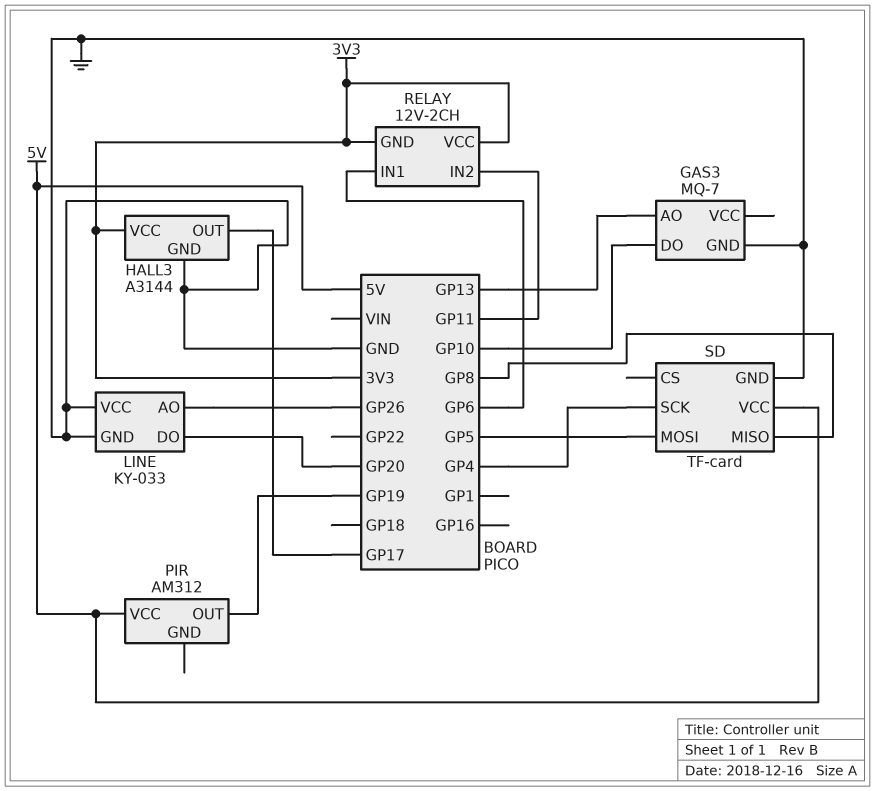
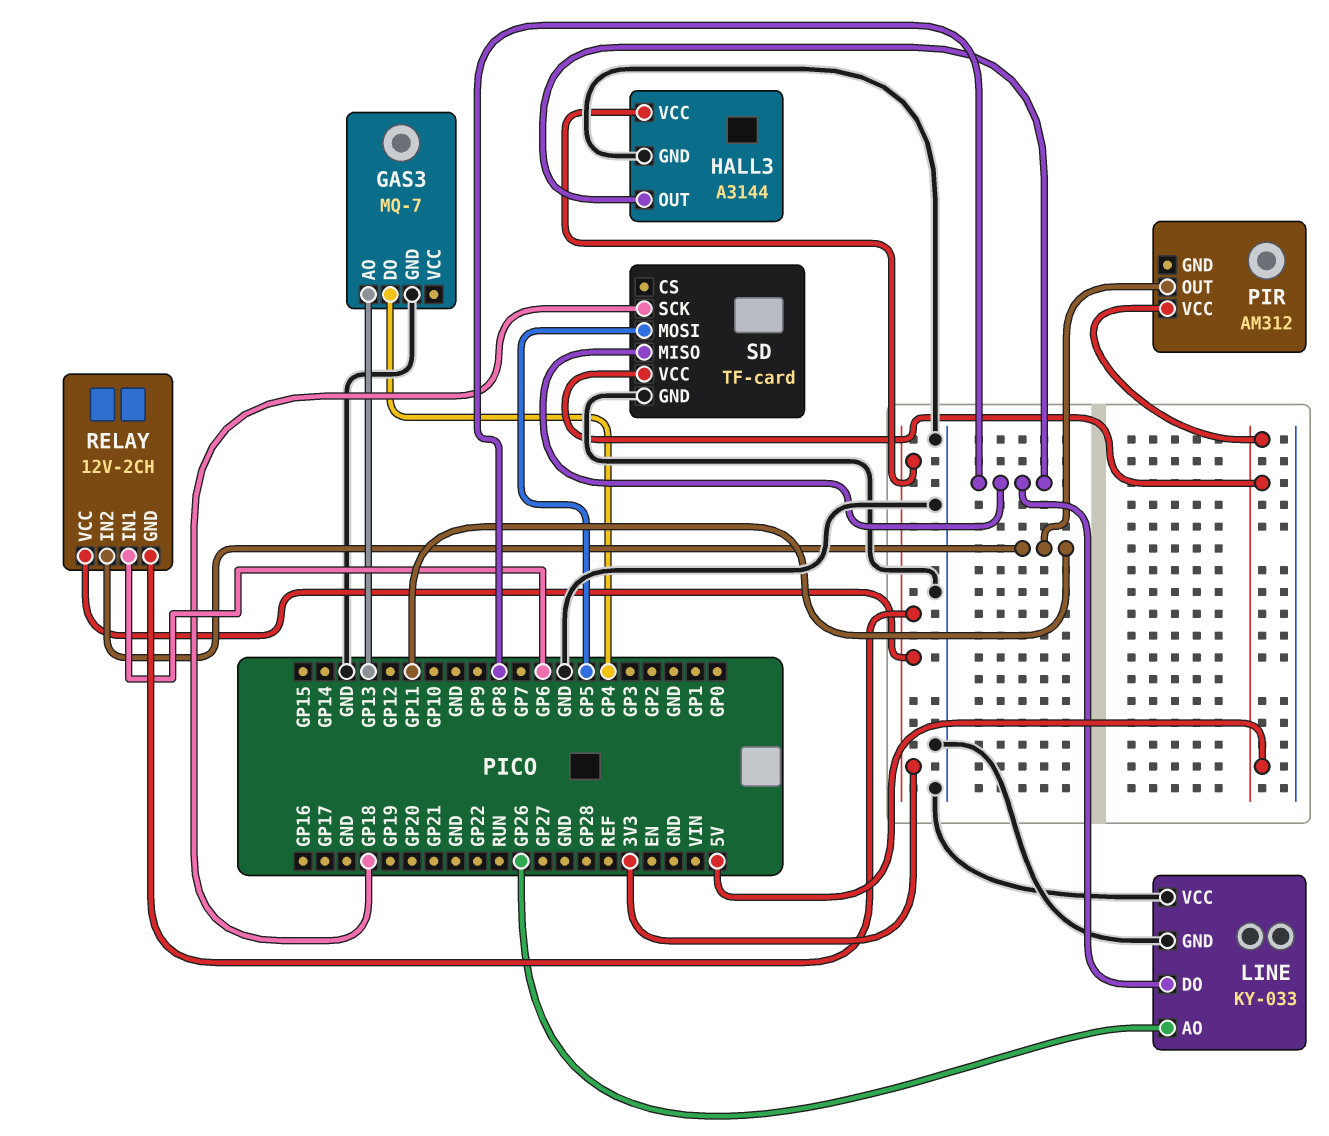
GAS3 pin DO: GP10 -> GP4
HALL3 pin OUT: GP17 -> GP8
LINE pin DO: GP20 -> GP8
PIR pin OUT: GP19 -> GP11
SD pin SCK: GP4 -> GP18

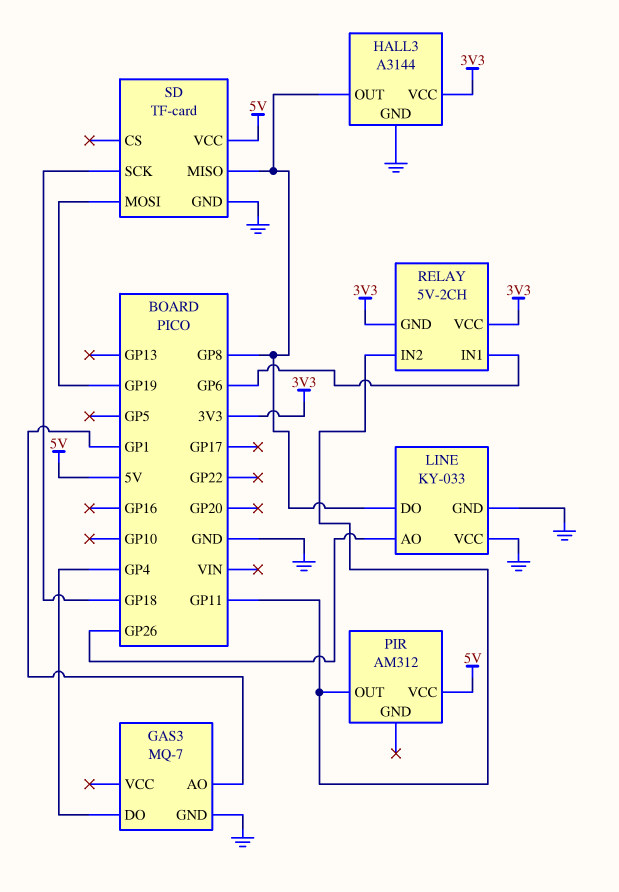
GAS3 pin AO: GP13 -> GP1
RELAY: 12V-2CH -> 5V-2CH
SD pin MOSI: GP5 -> GP19

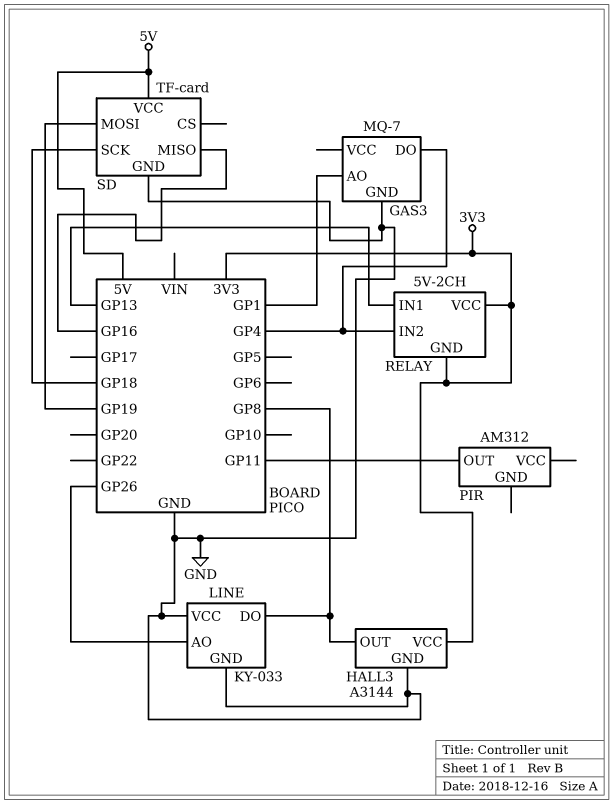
PIR pin VCC: 5V -> none
RELAY pin IN1: GP6 -> GP13
RELAY pin IN2: GP11 -> GP4
SD pin MISO: GP8 -> GP16

